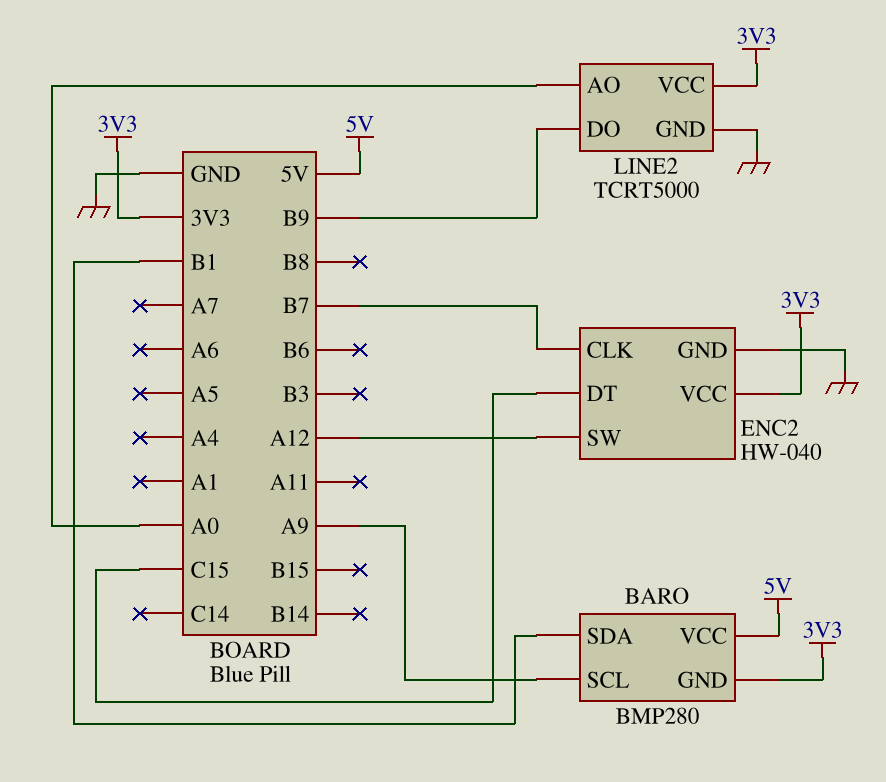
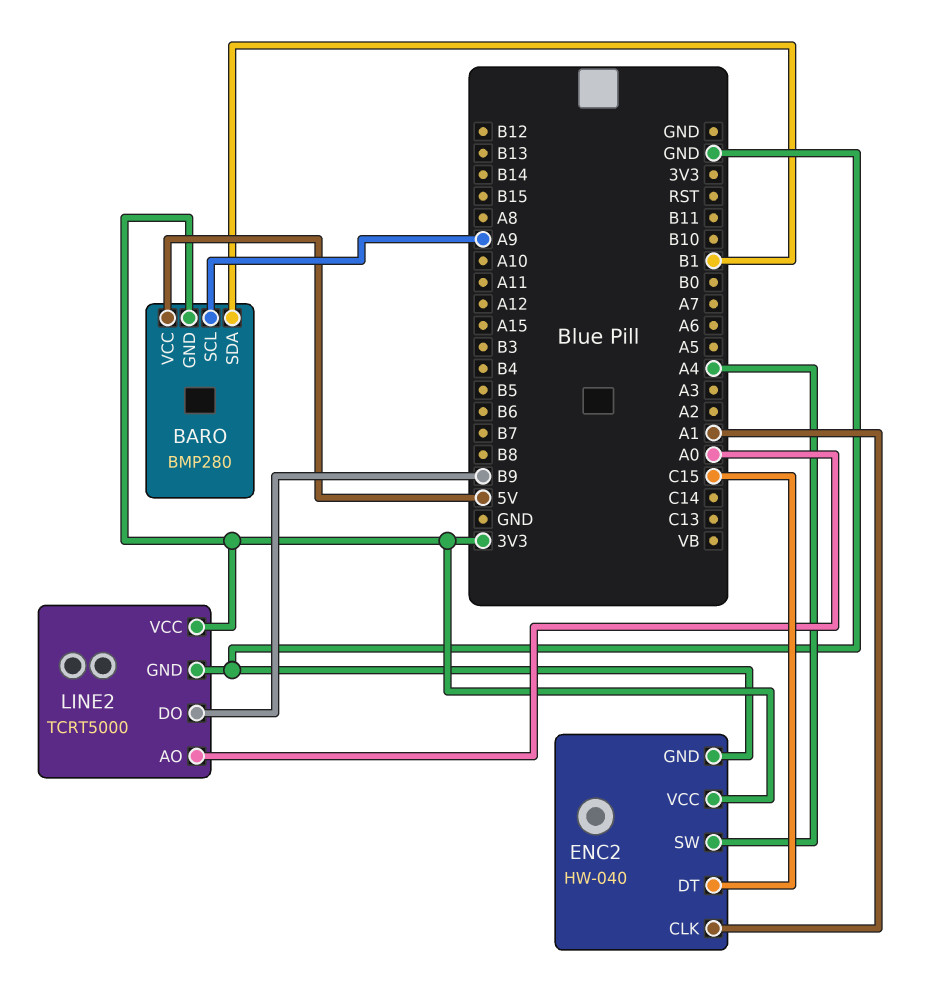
ENC2 pin CLK: B7 -> A1
ENC2 pin SW: A12 -> A4

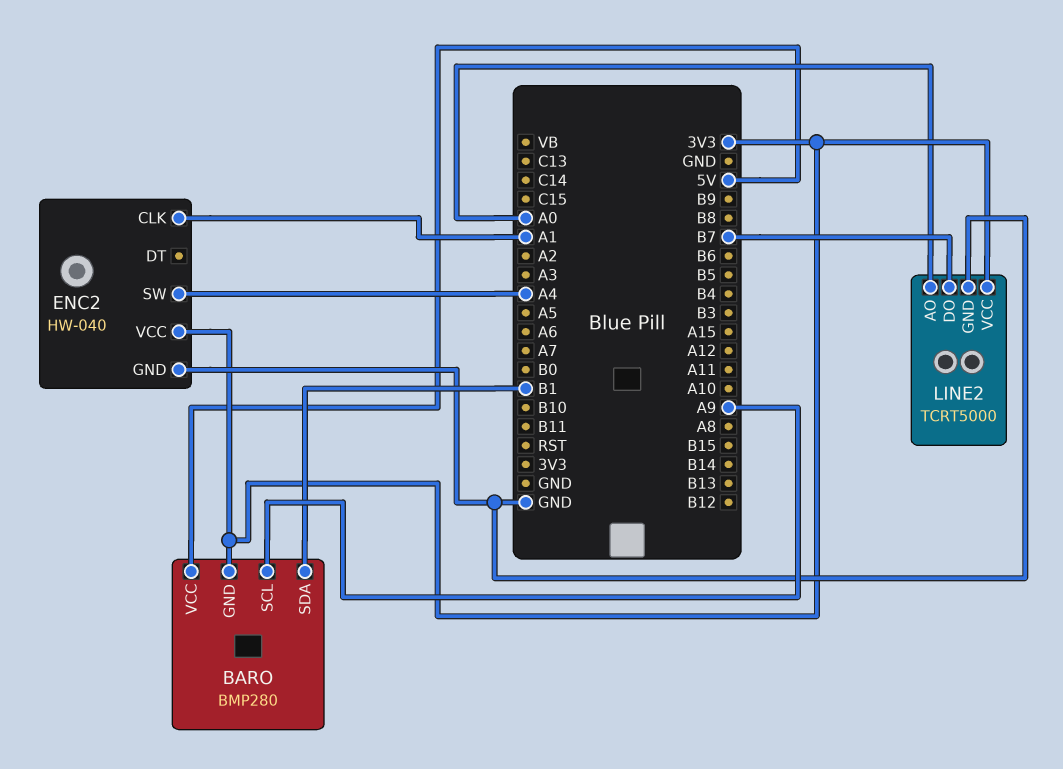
ENC2 pin DT: C15 -> none
LINE2 pin DO: B9 -> B7

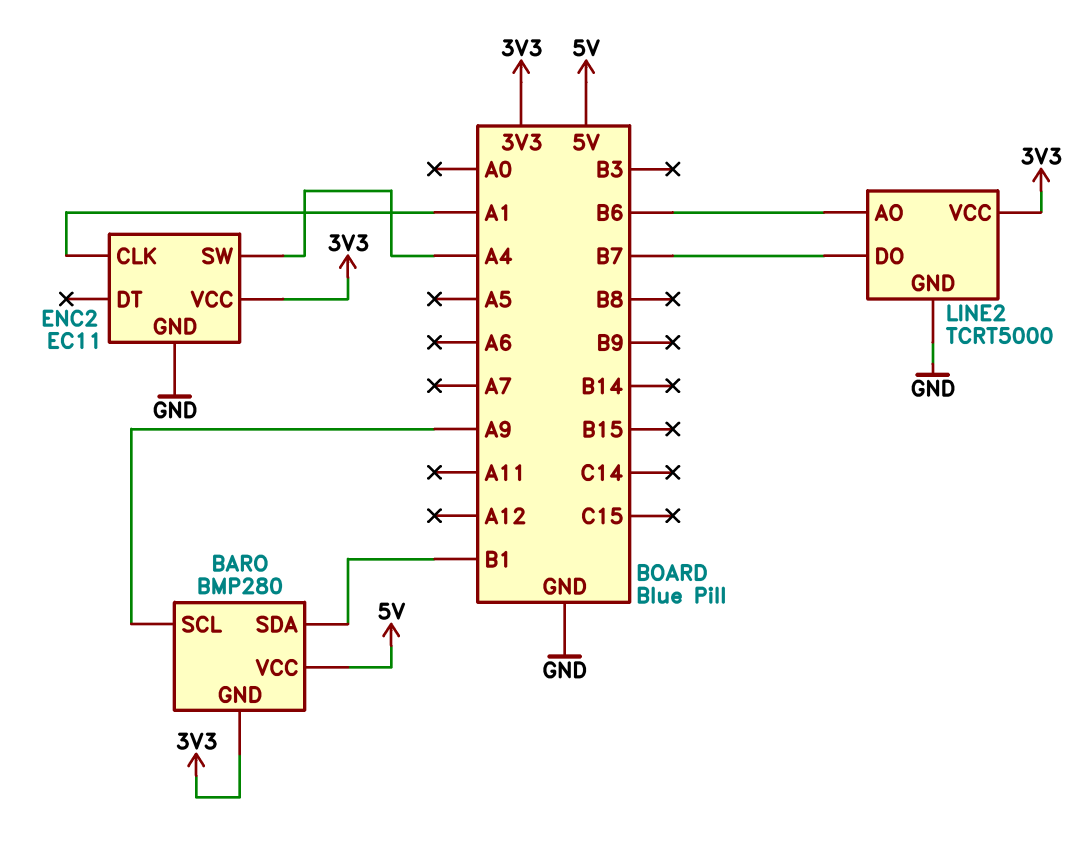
ENC2: HW-040 -> EC11
LINE2 pin AO: A0 -> B6

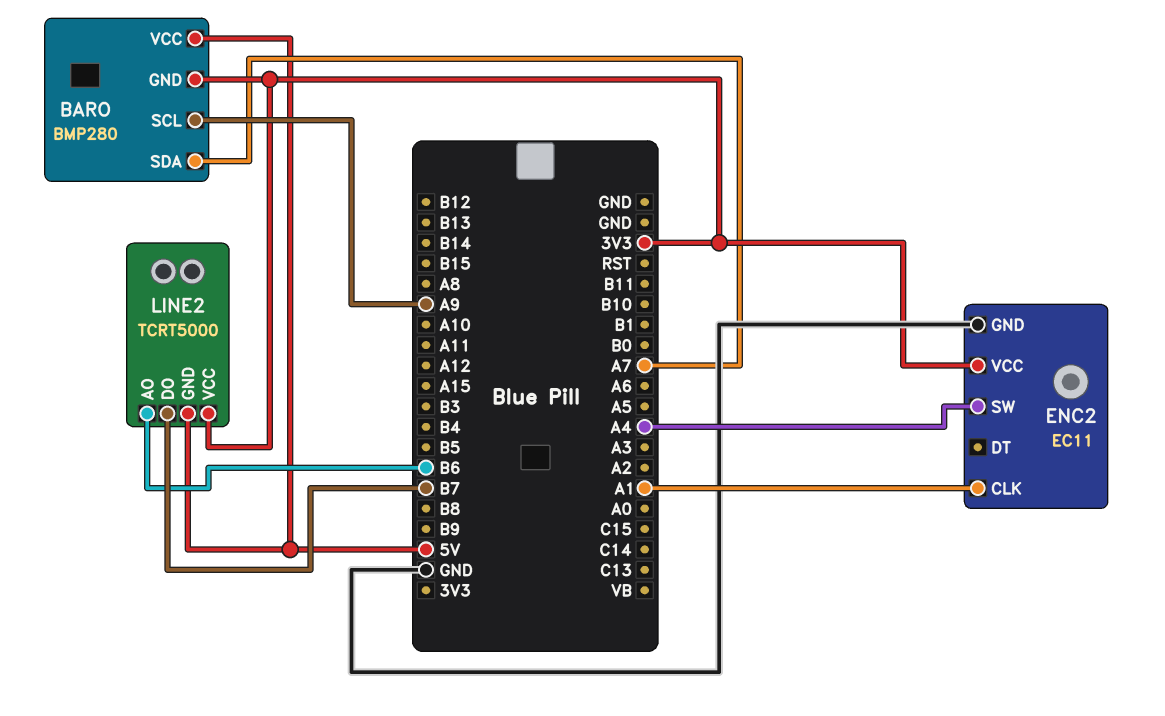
BARO pin SDA: B1 -> A7
LINE2 pin GND: GND -> 5V

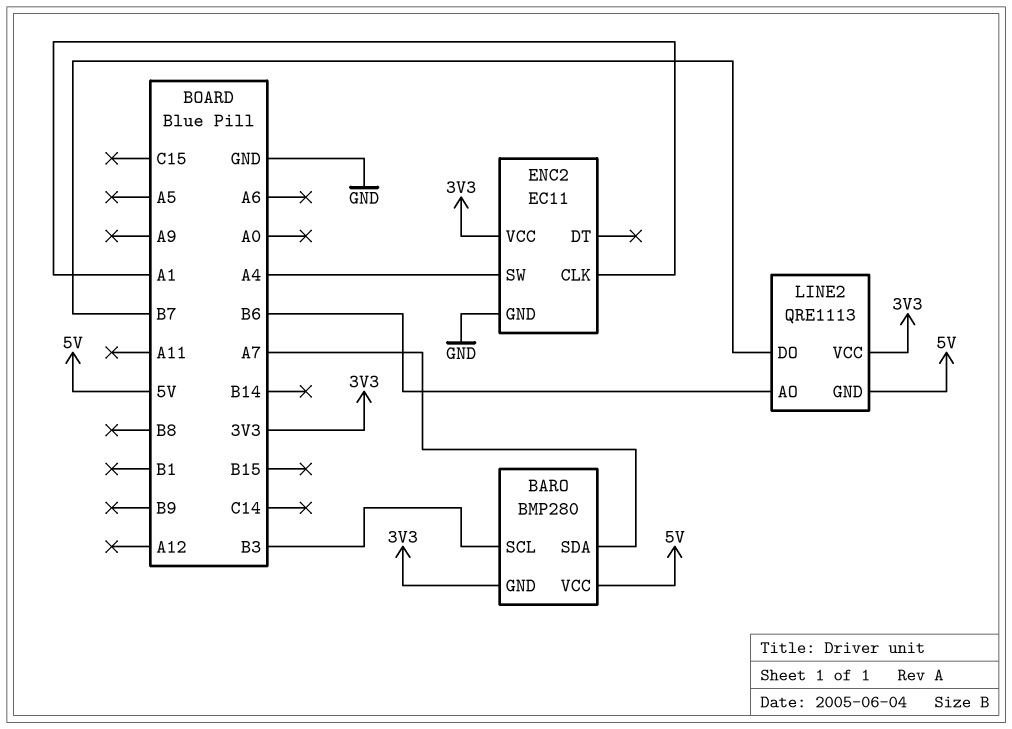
BARO pin SCL: A9 -> B3
LINE2: TCRT5000 -> QRE1113

